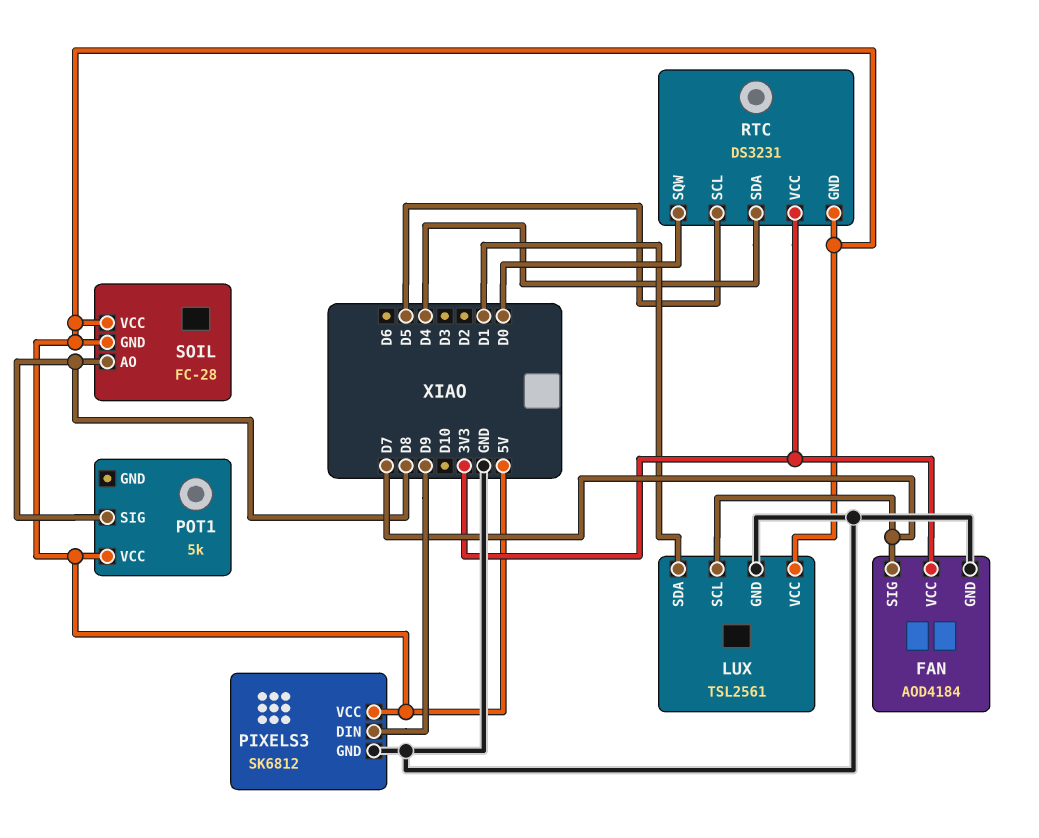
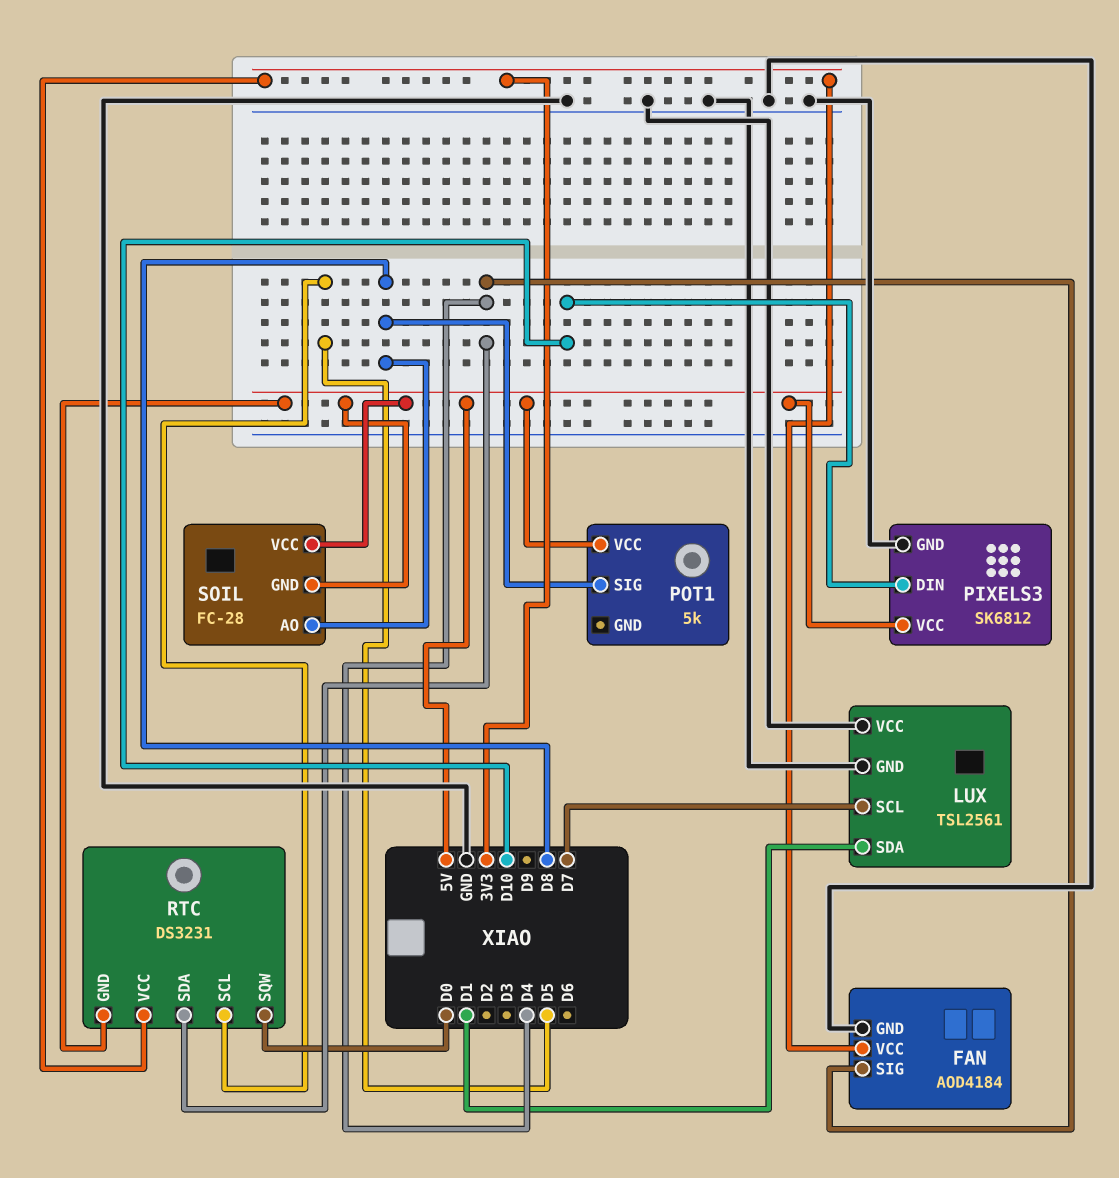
FAN pin SIG: D7 -> D4
LUX pin VCC: 5V -> GND
PIXELS3 pin DIN: D9 -> D10

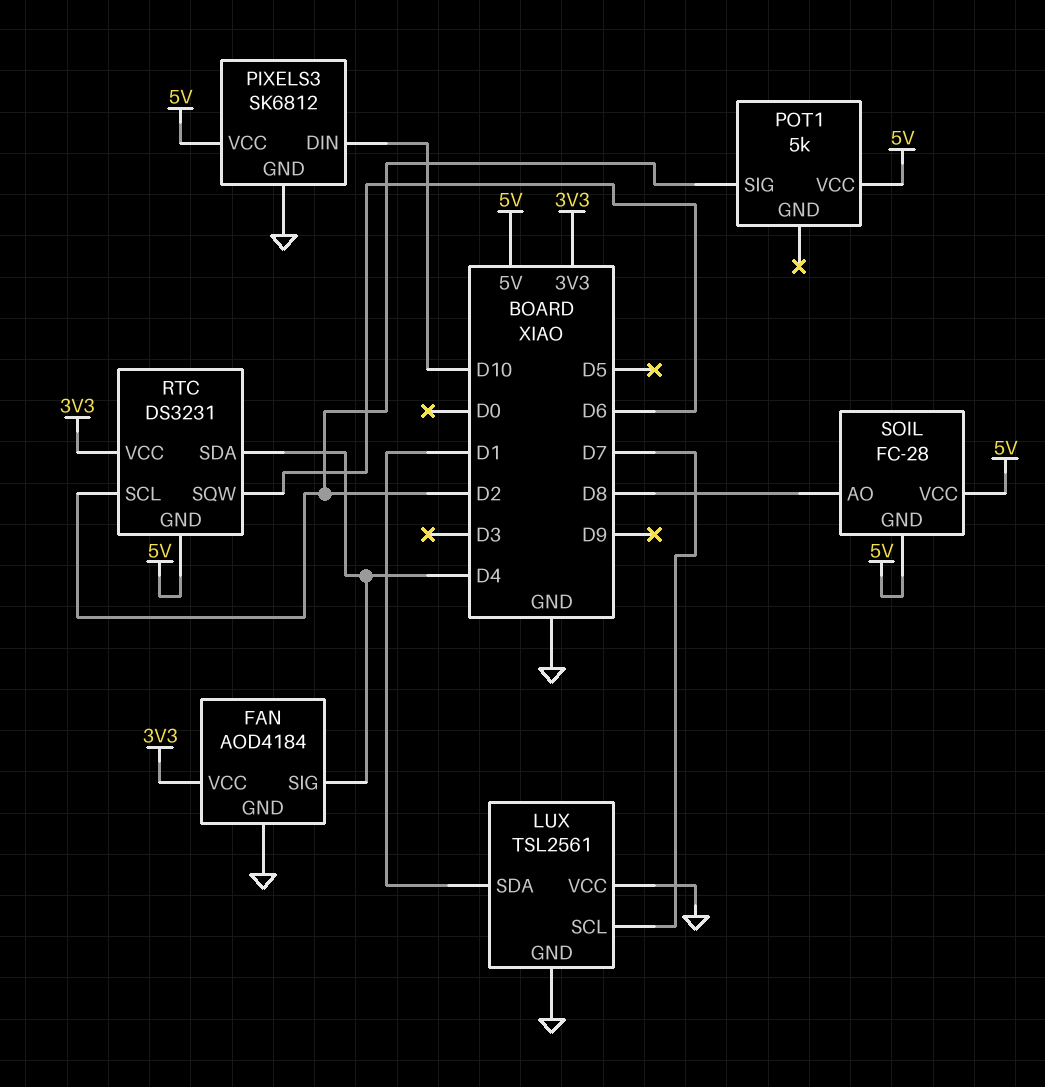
POT1 pin SIG: D8 -> D2
RTC pin SCL: D5 -> D2
RTC pin SQW: D0 -> D6

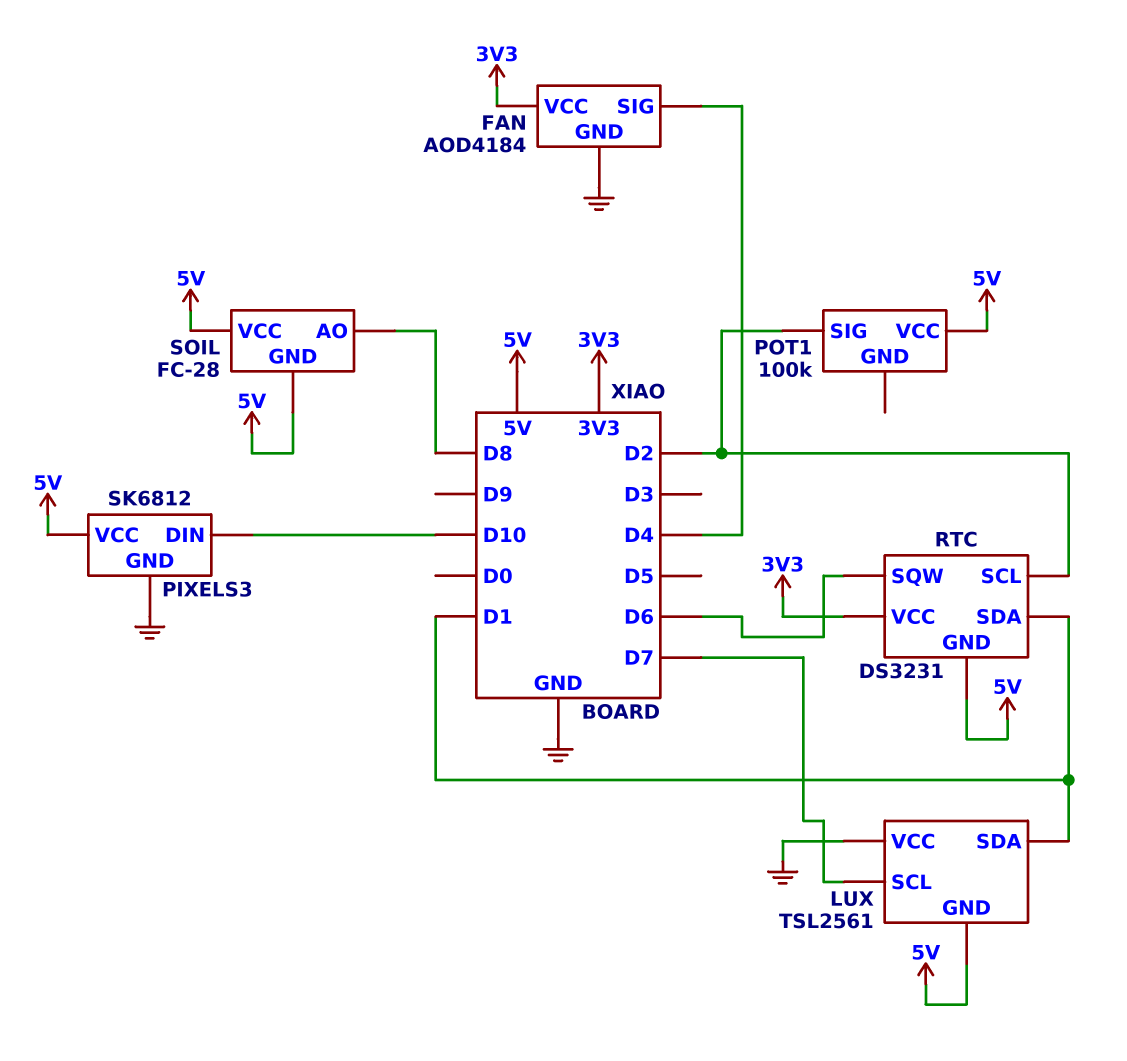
LUX pin GND: GND -> 5V
POT1: 5k -> 100k
RTC pin SDA: D4 -> D1

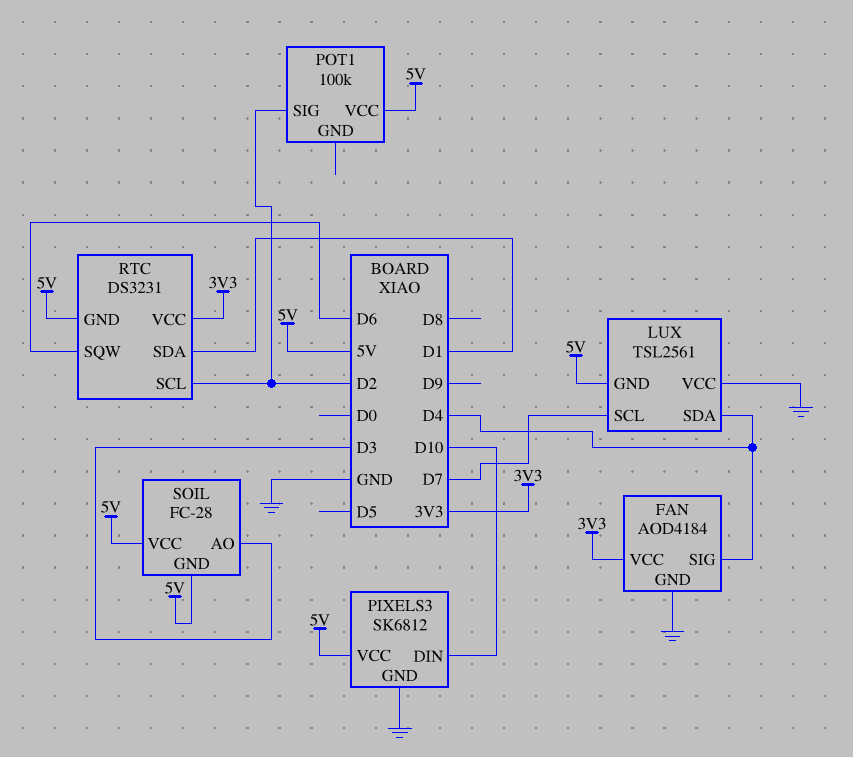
LUX pin SDA: D1 -> D4
SOIL pin AO: D8 -> D3

